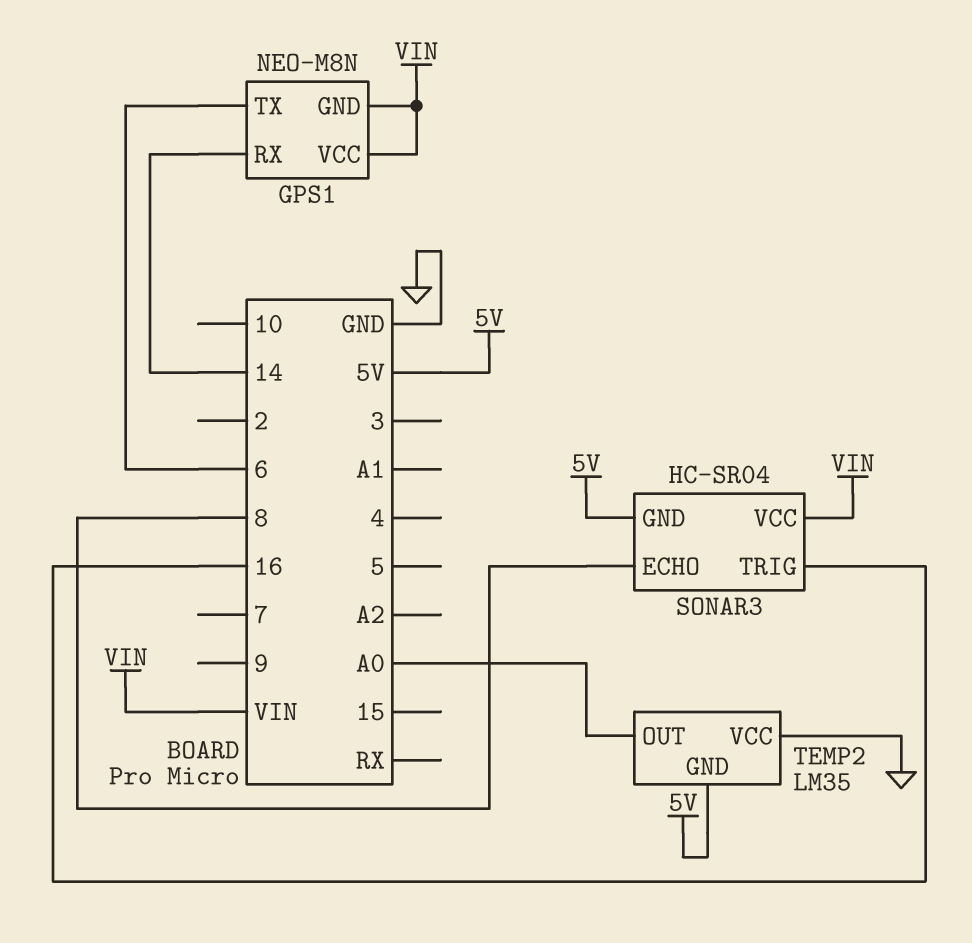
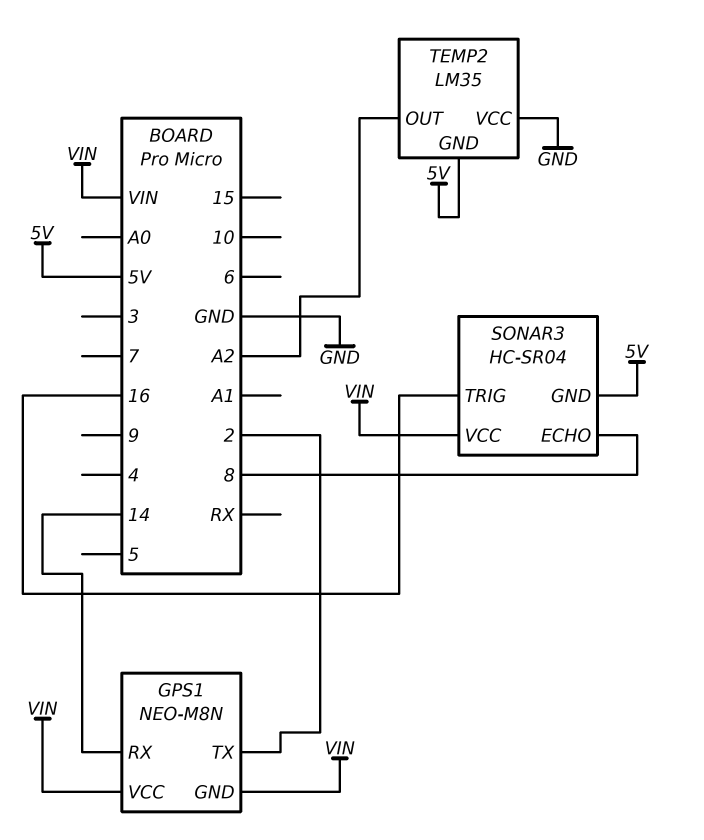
GPS1 pin TX: 6 -> 2
TEMP2 pin OUT: A0 -> A2

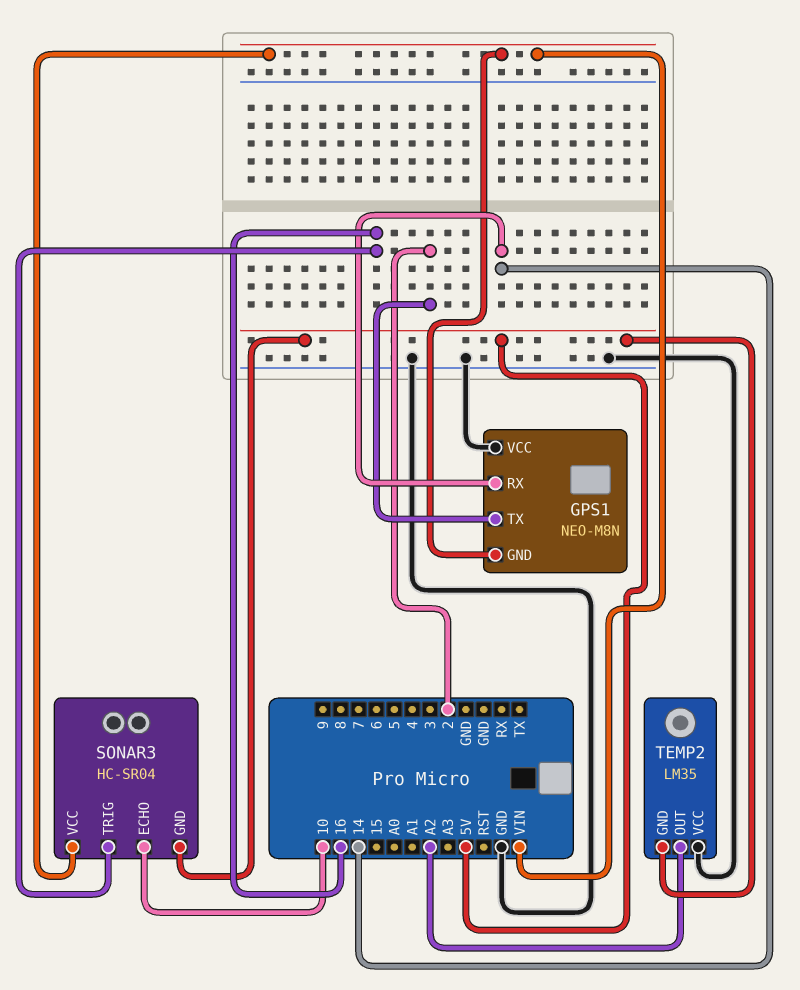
GPS1 pin VCC: VIN -> GND
SONAR3 pin ECHO: 8 -> 10

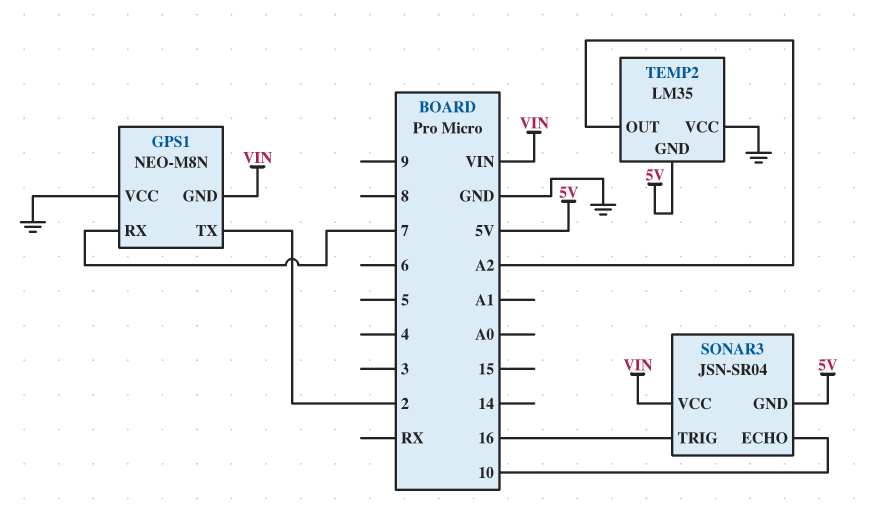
GPS1 pin RX: 14 -> 7
SONAR3: HC-SR04 -> JSN-SR04

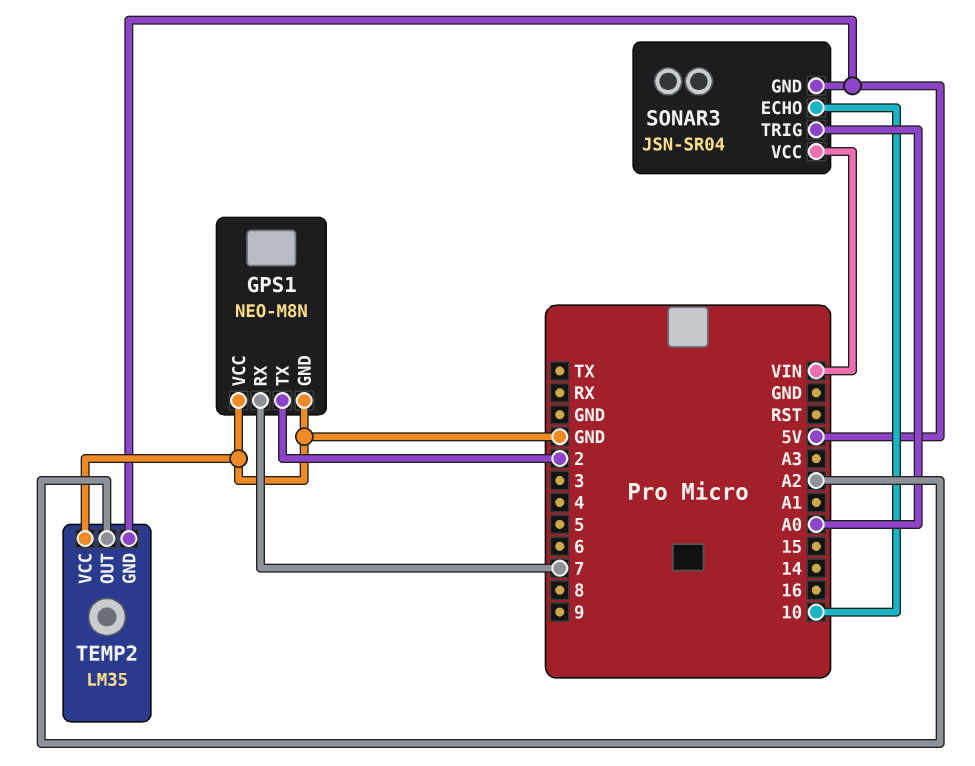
GPS1 pin GND: VIN -> GND
SONAR3 pin TRIG: 16 -> A0

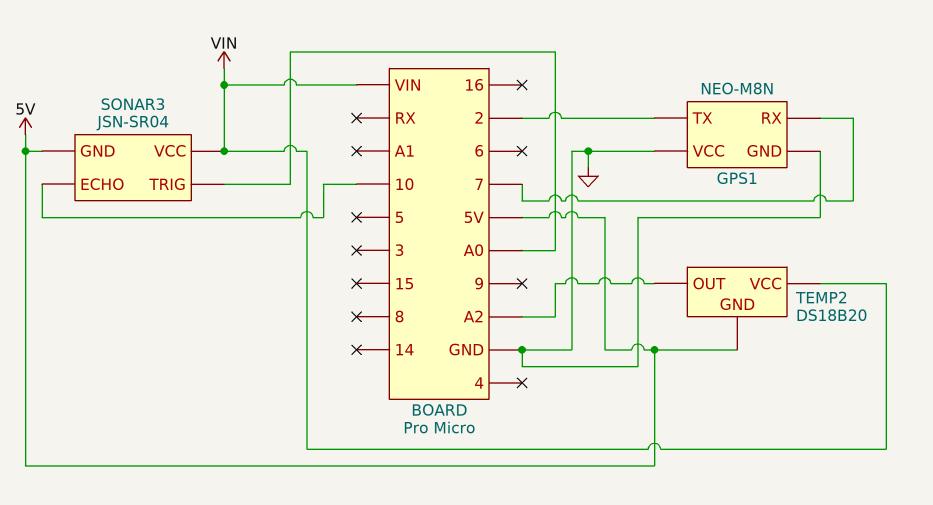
TEMP2: LM35 -> DS18B20
TEMP2 pin VCC: GND -> VIN

